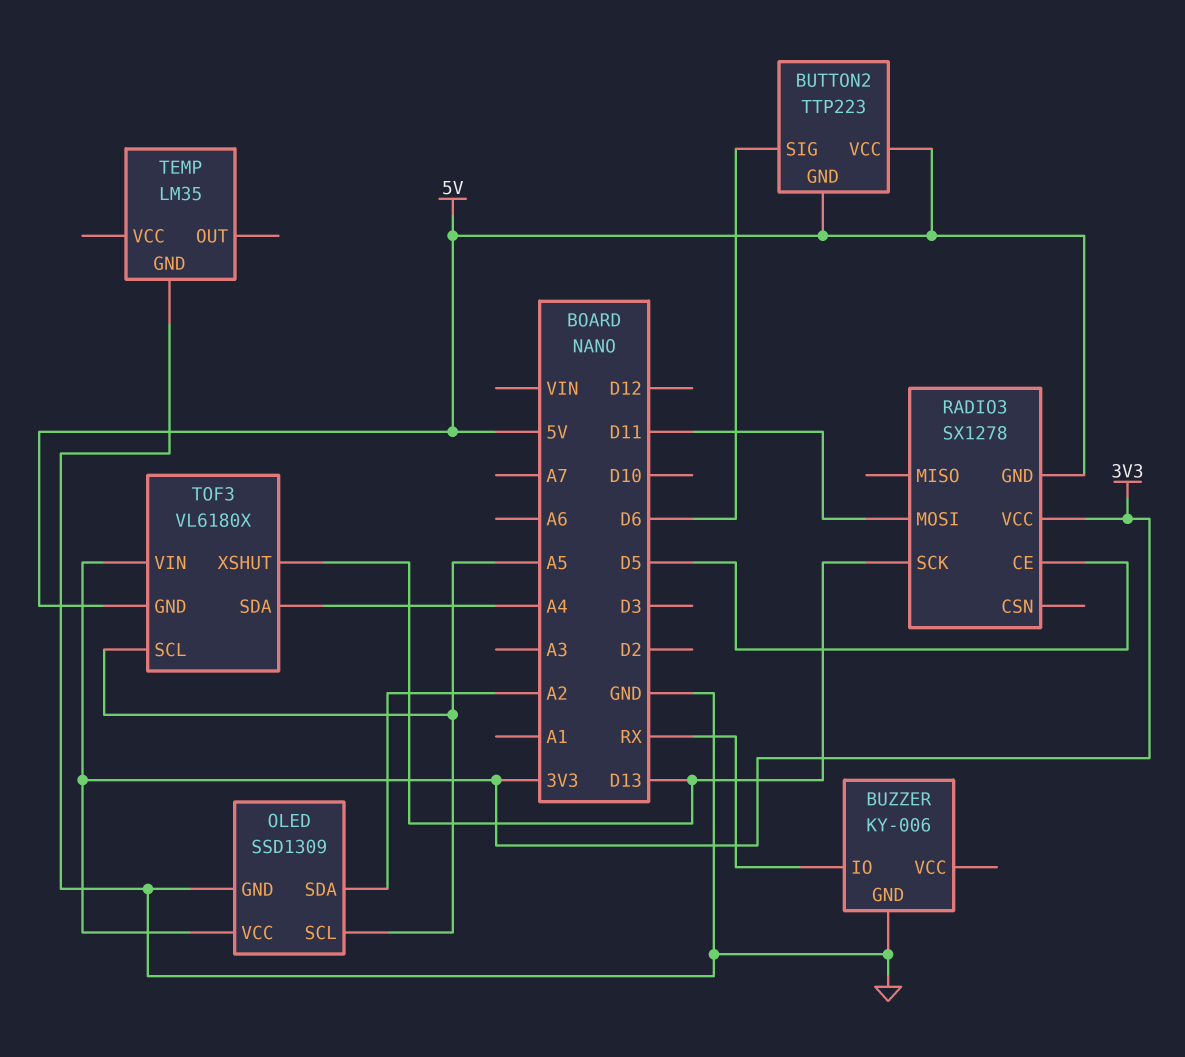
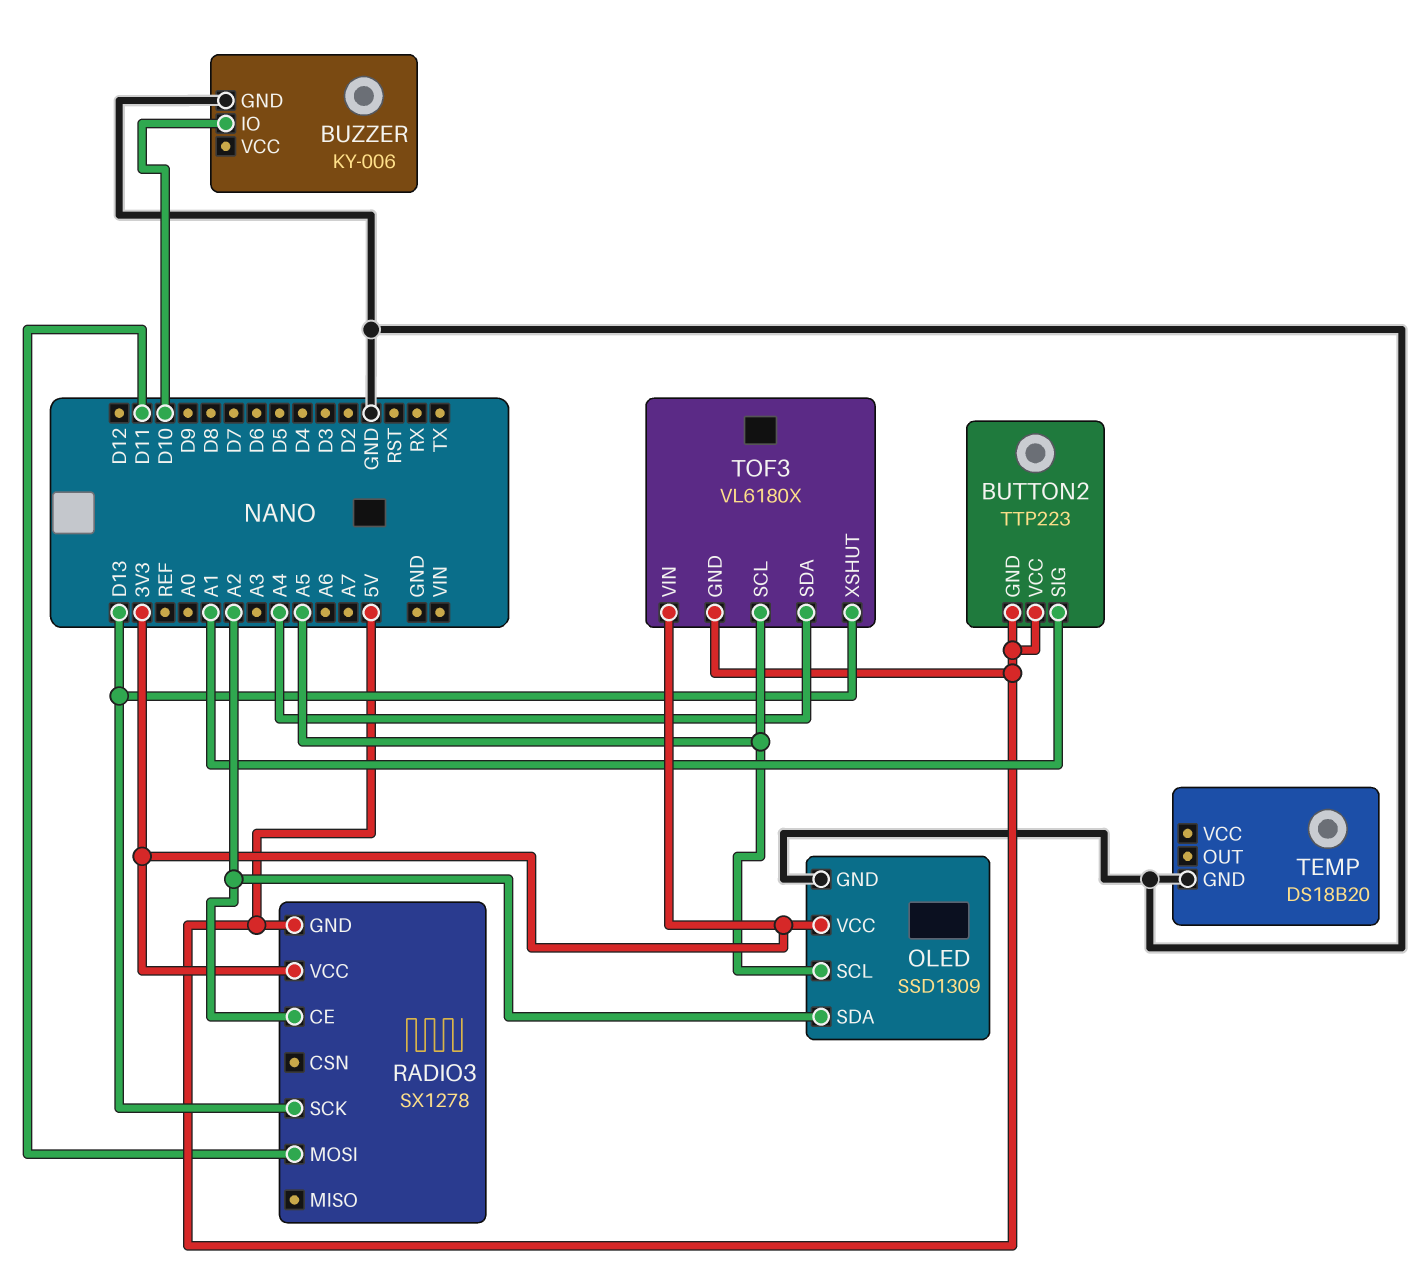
BUTTON2 pin SIG: D6 -> A1
BUZZER pin IO: RX -> D10
RADIO3 pin CE: D5 -> A2
TEMP: LM35 -> DS18B20

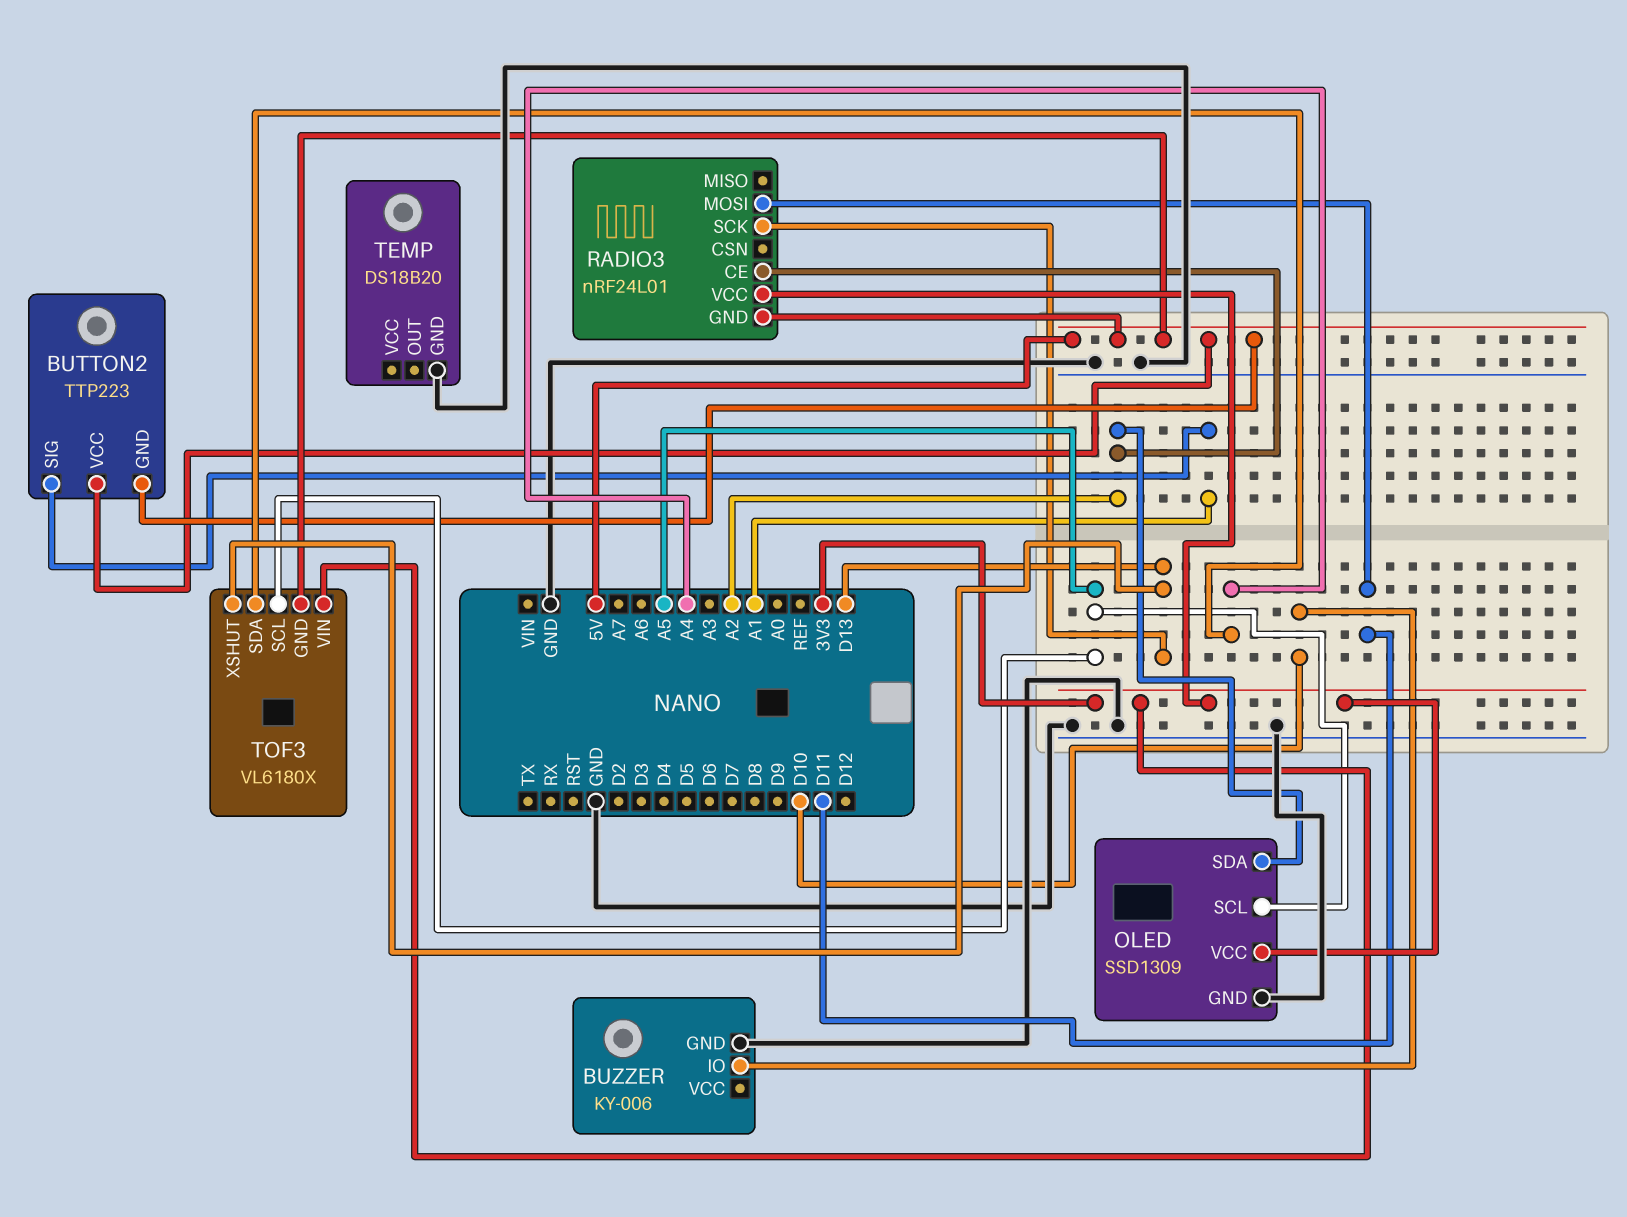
RADIO3: SX1278 -> nRF24L01

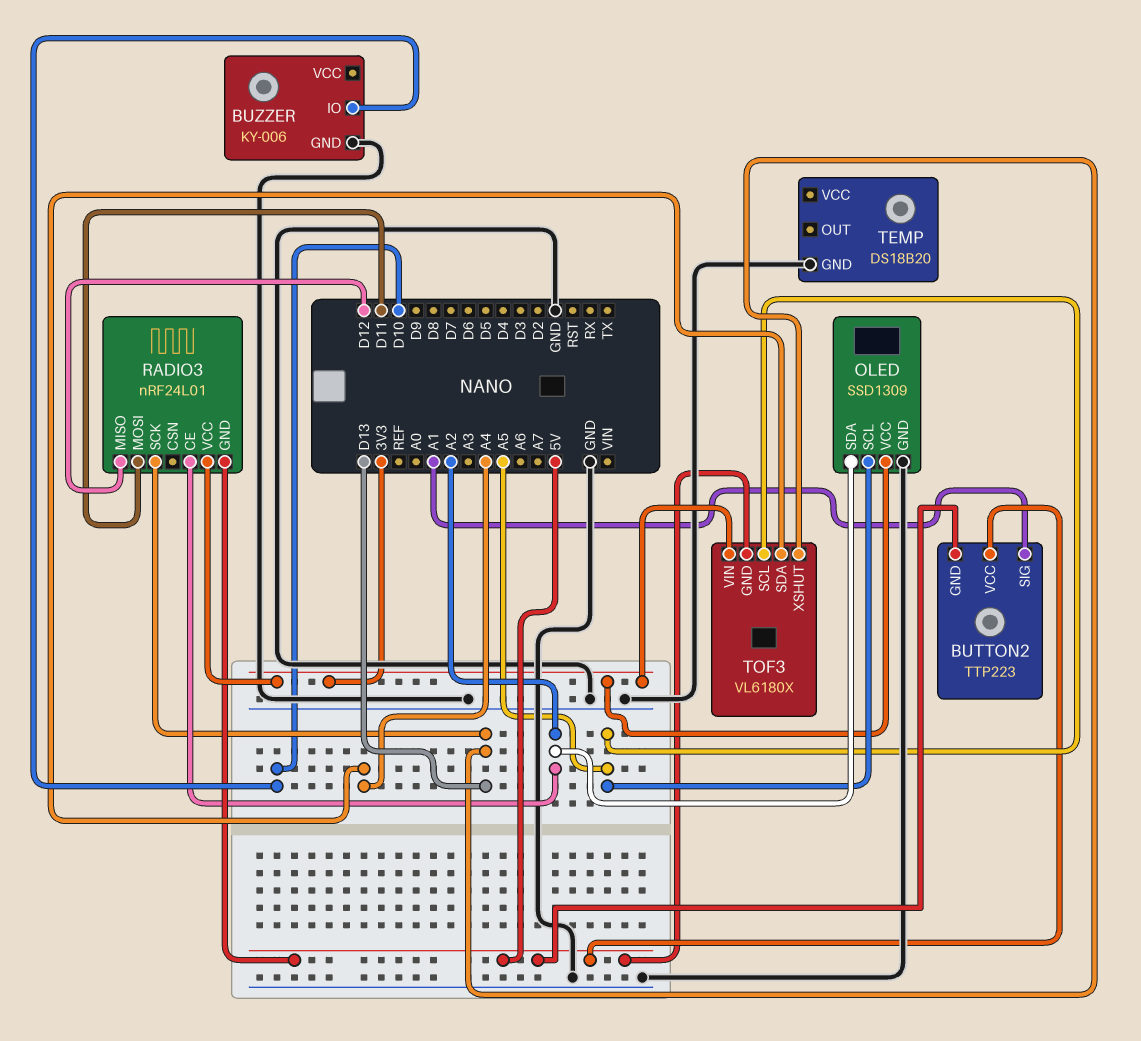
RADIO3 pin MISO: none -> D12

